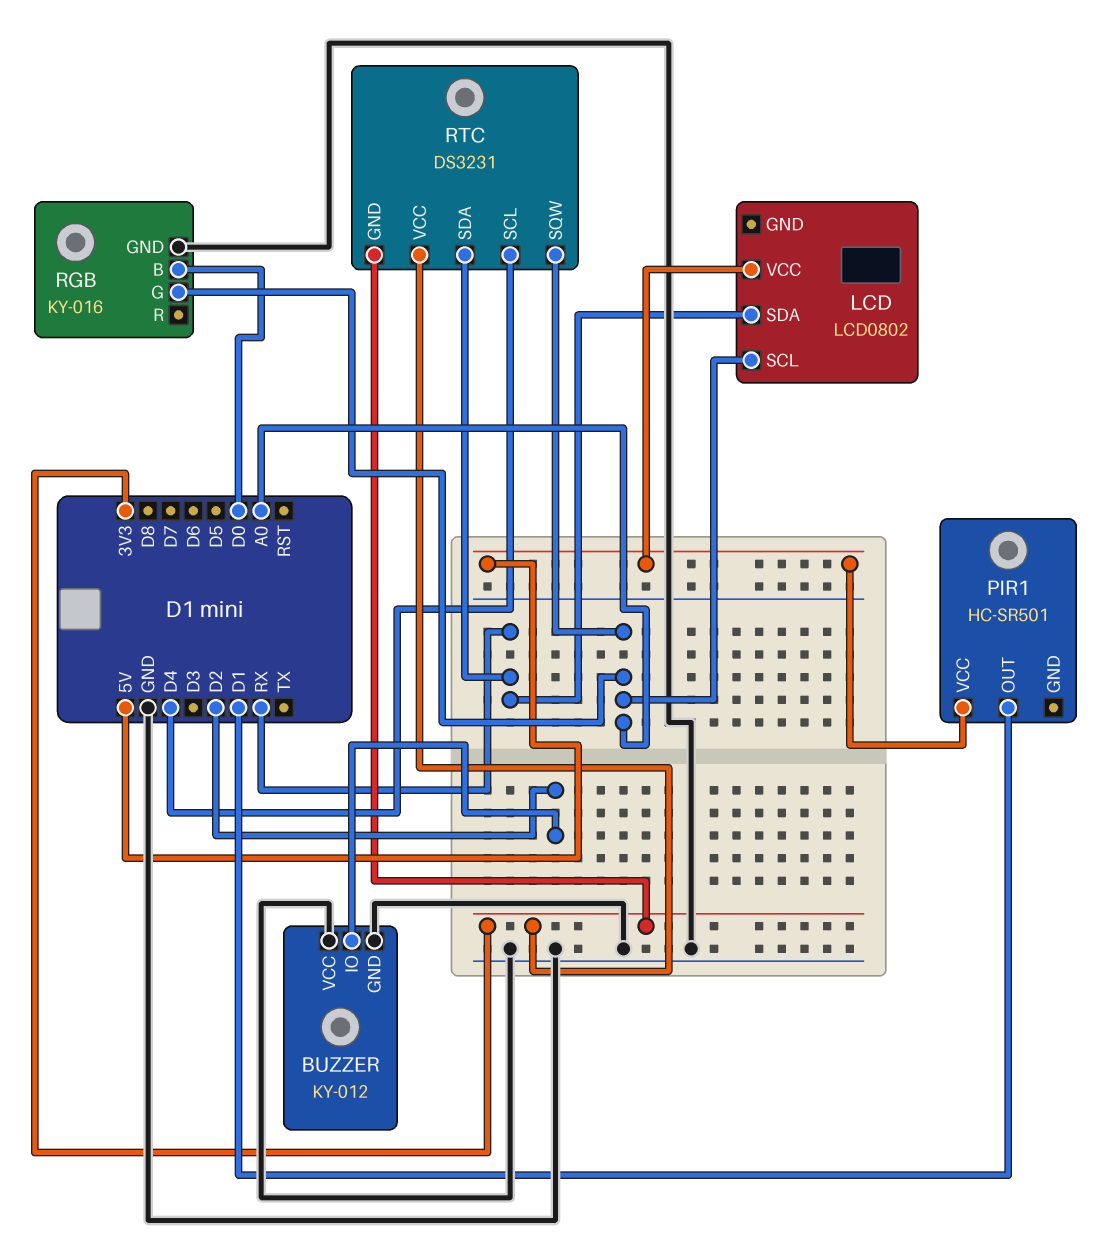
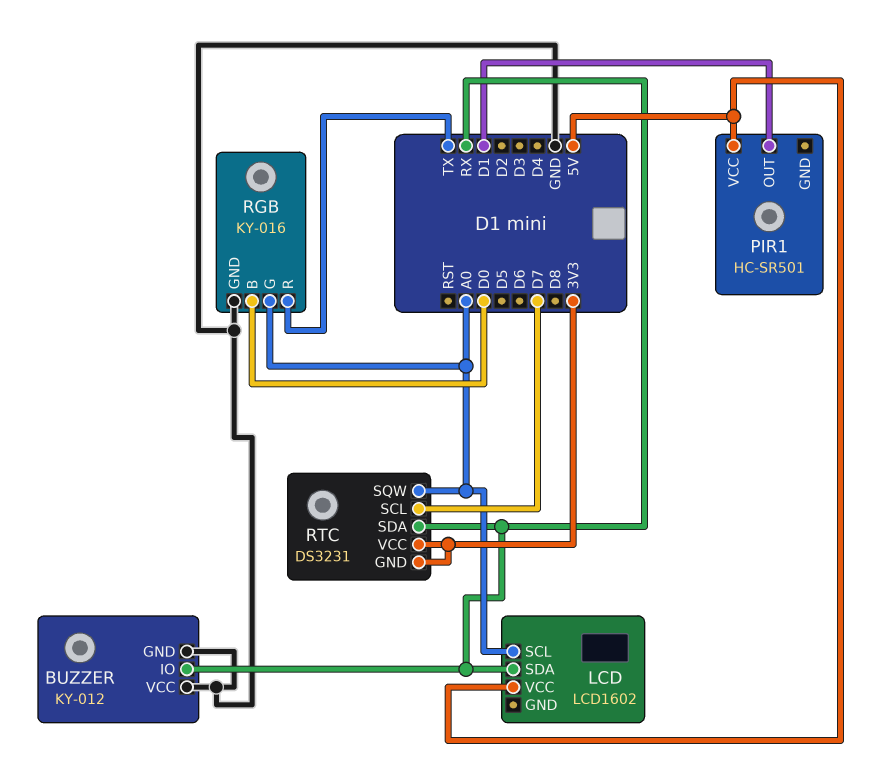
BUZZER pin IO: D2 -> RX
LCD: LCD0802 -> LCD1602
RGB pin R: none -> TX
RTC pin SCL: D4 -> D7

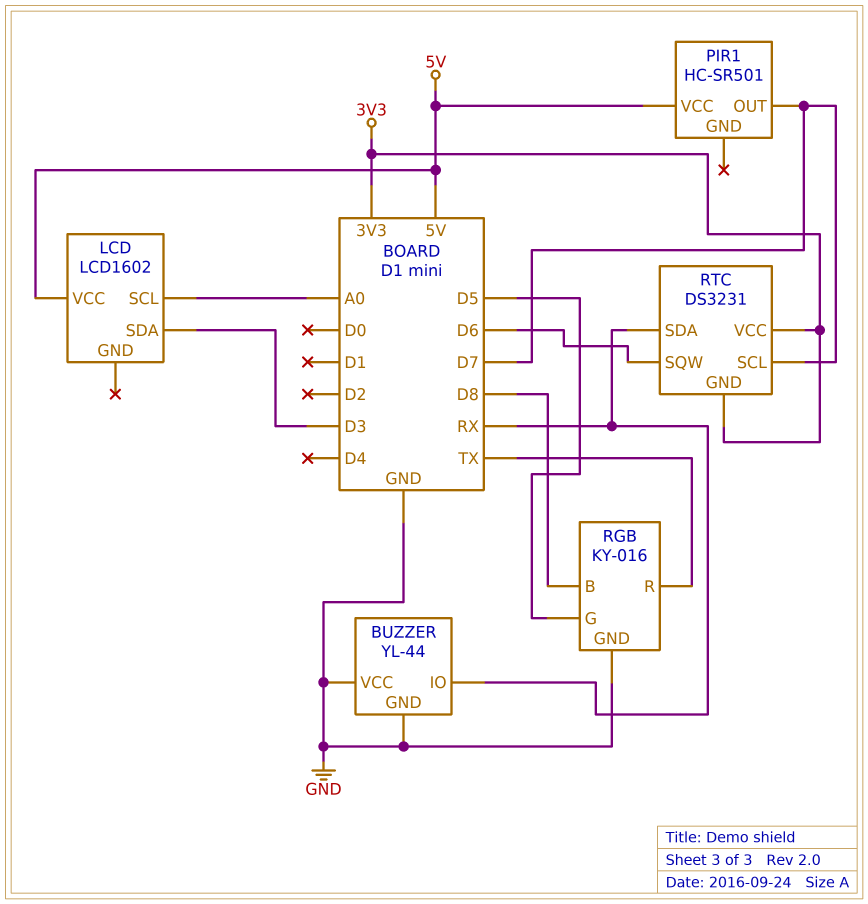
BUZZER: KY-012 -> YL-44
LCD pin SDA: RX -> D3
PIR1 pin OUT: D1 -> D7
RGB pin B: D0 -> D8
RGB pin G: A0 -> D5
RTC pin SQW: A0 -> D6

